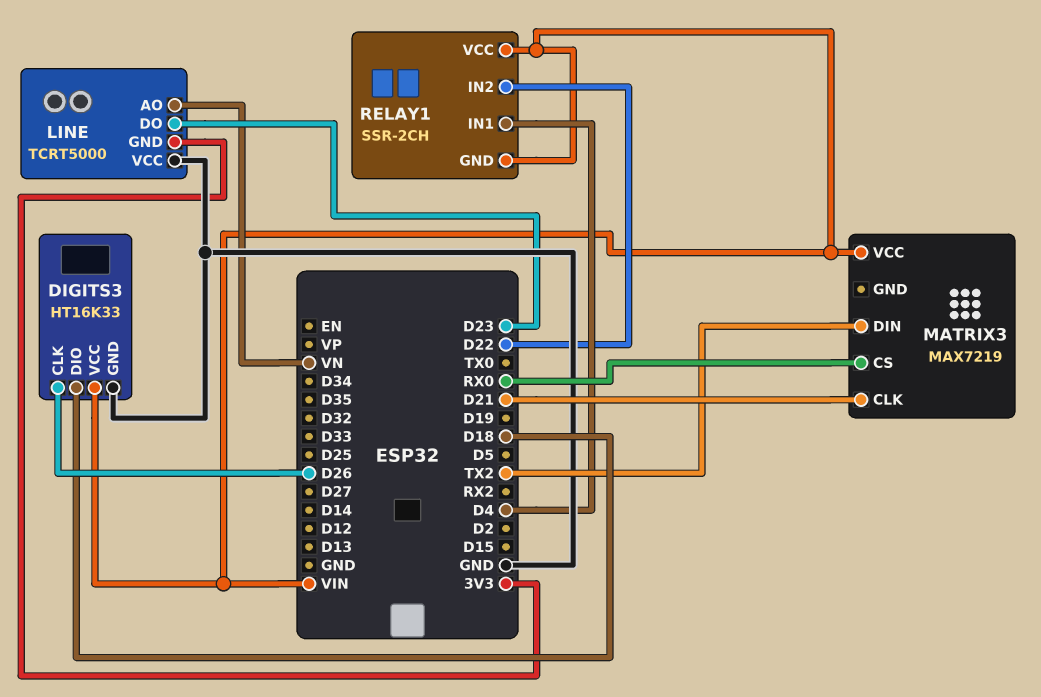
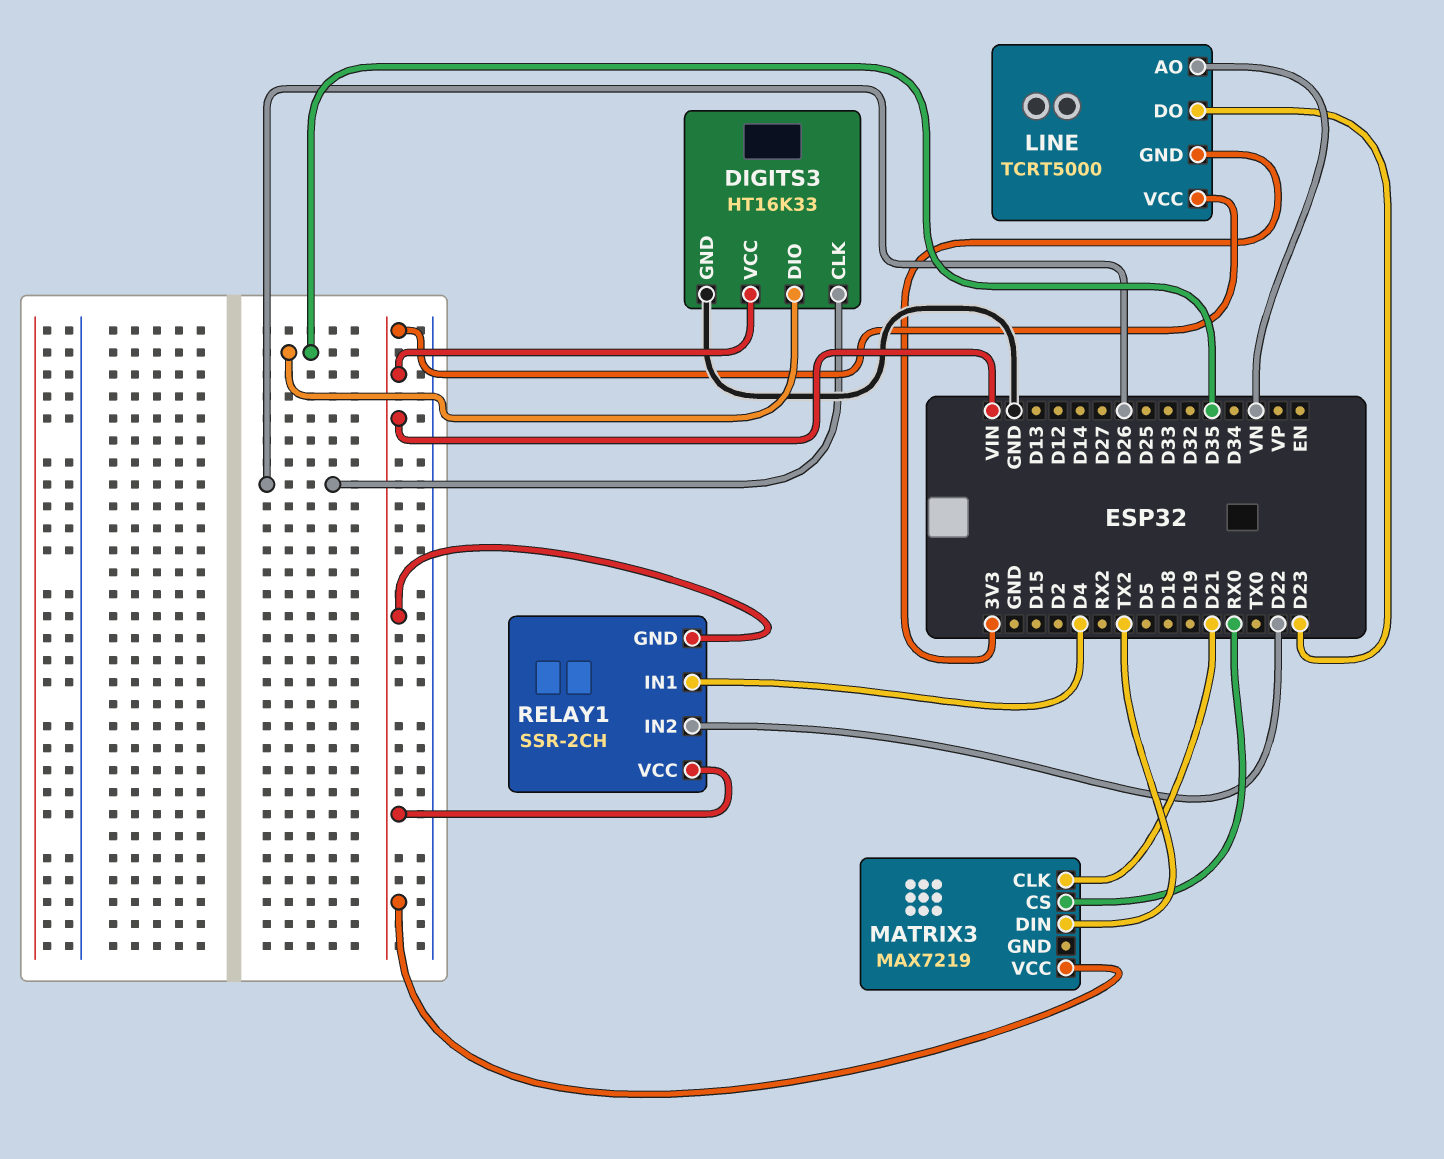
DIGITS3 pin DIO: D18 -> D35
LINE pin VCC: GND -> VIN

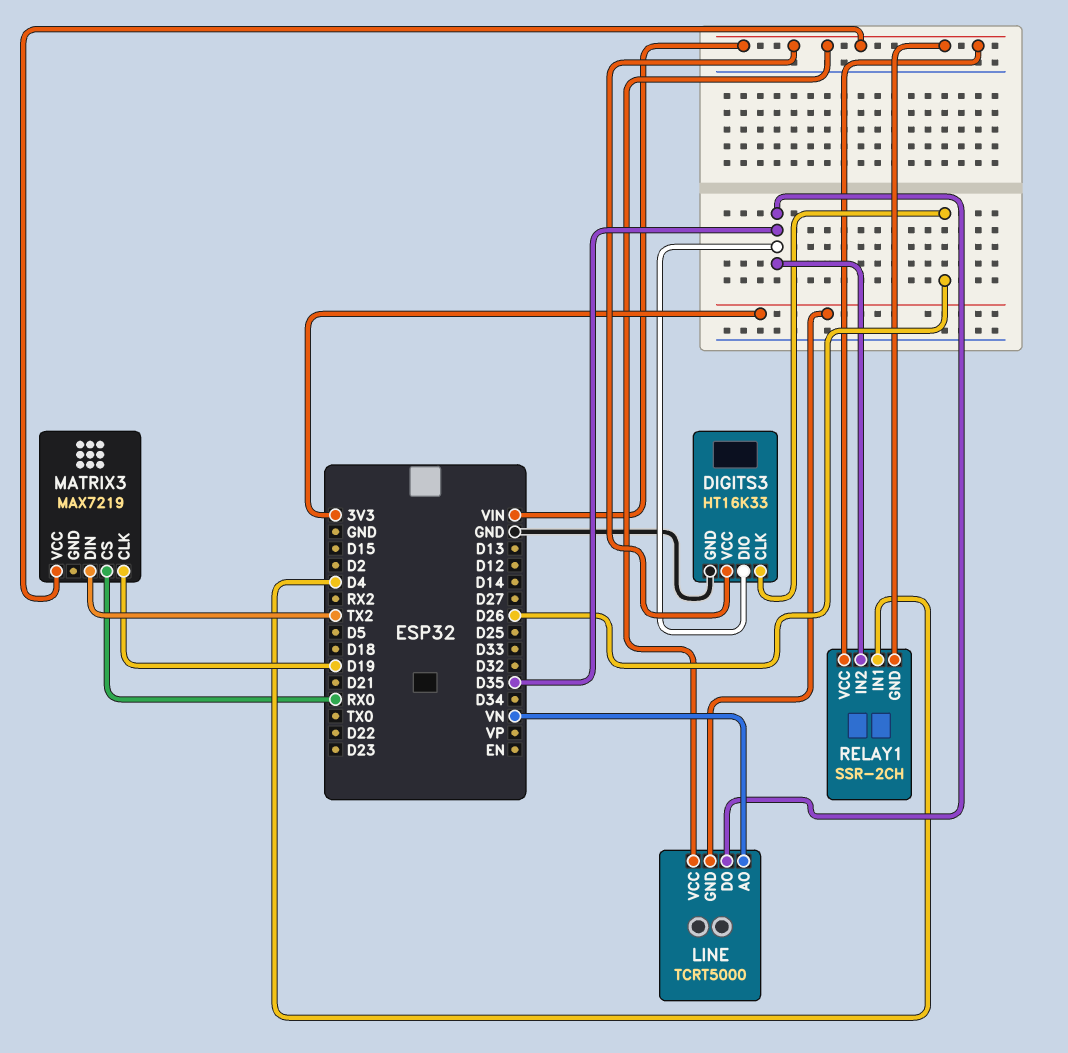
LINE pin DO: D23 -> D35
MATRIX3 pin CLK: D21 -> D19
RELAY1 pin IN2: D22 -> D35

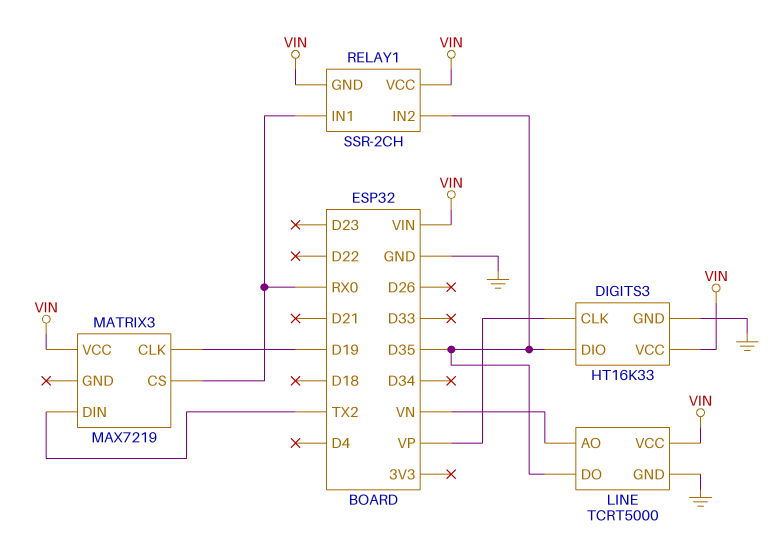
DIGITS3 pin CLK: D26 -> VP
LINE pin GND: 3V3 -> GND
RELAY1 pin IN1: D4 -> RX0

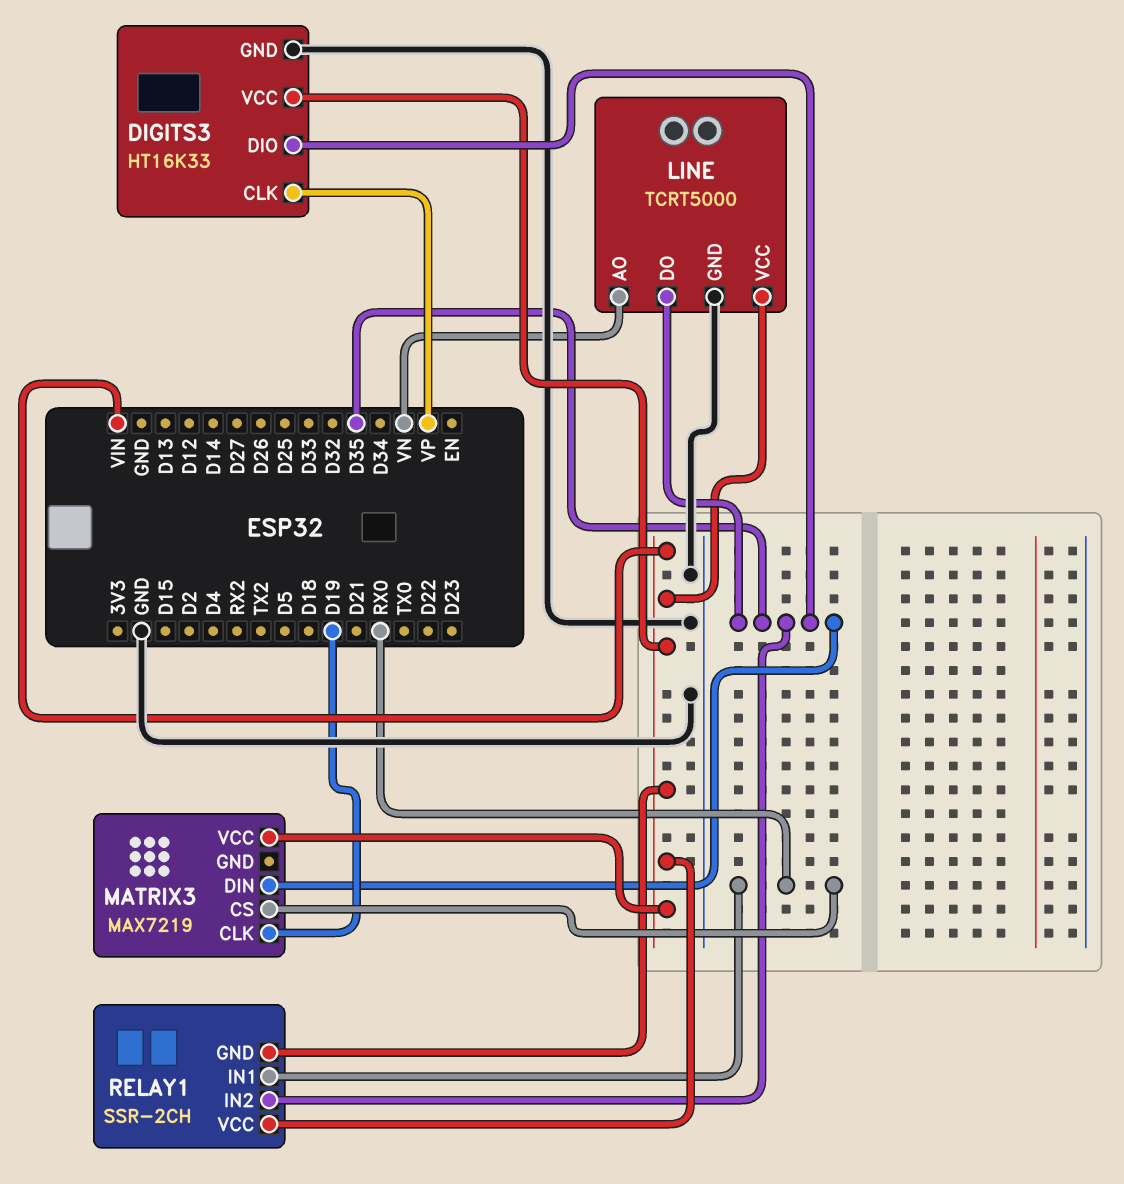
MATRIX3 pin DIN: TX2 -> D35

